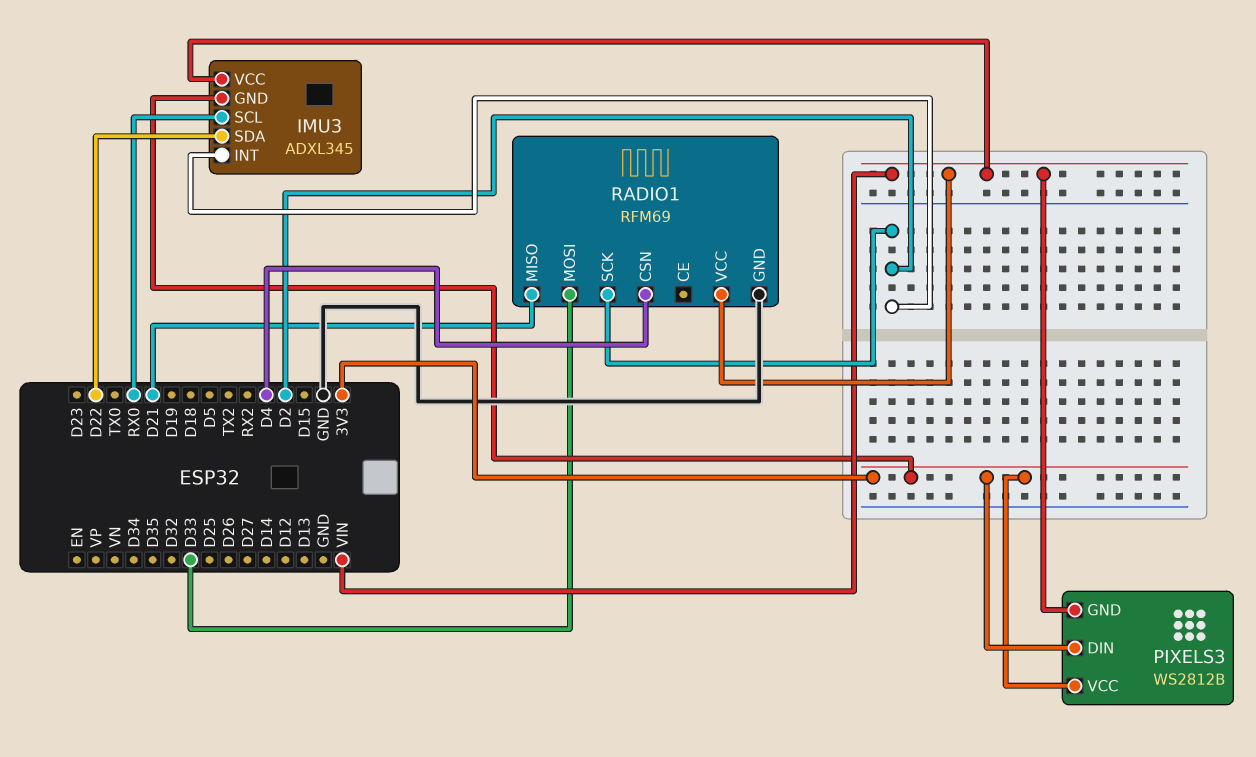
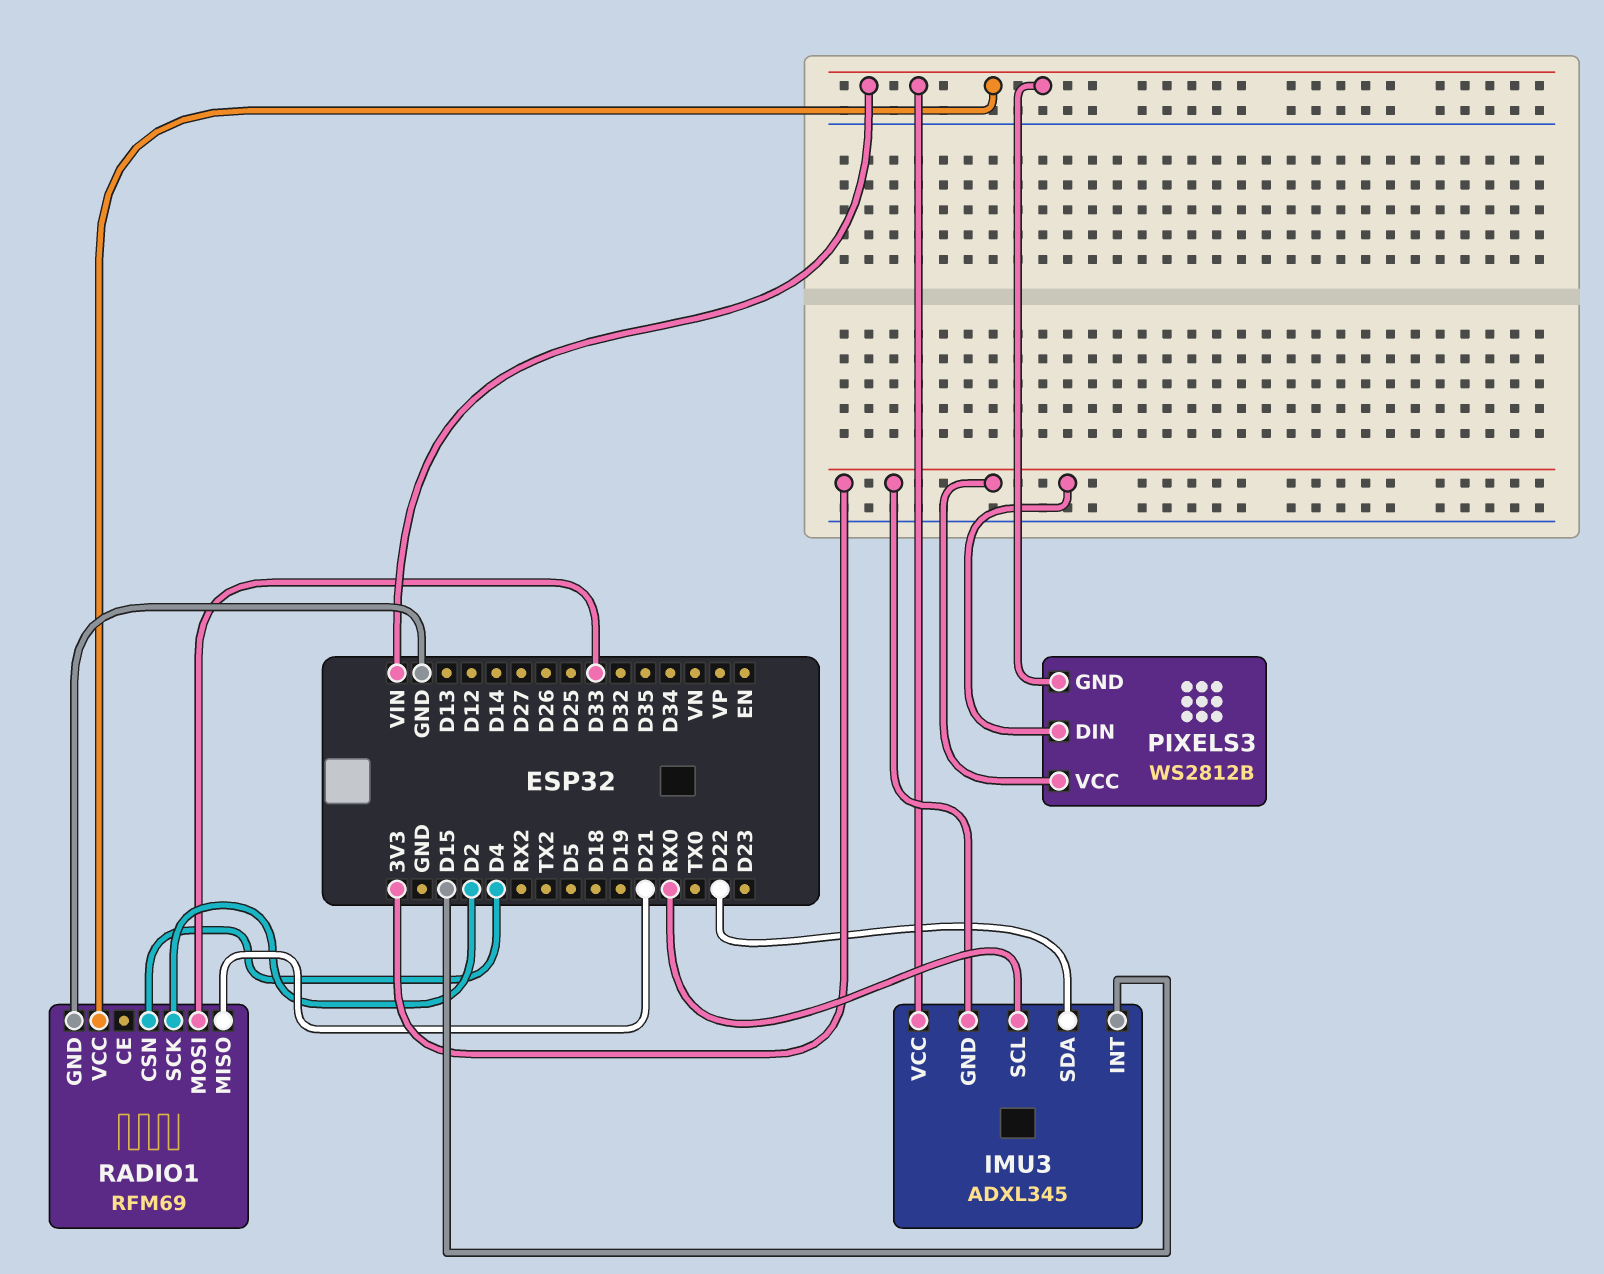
IMU3 pin INT: D2 -> D15

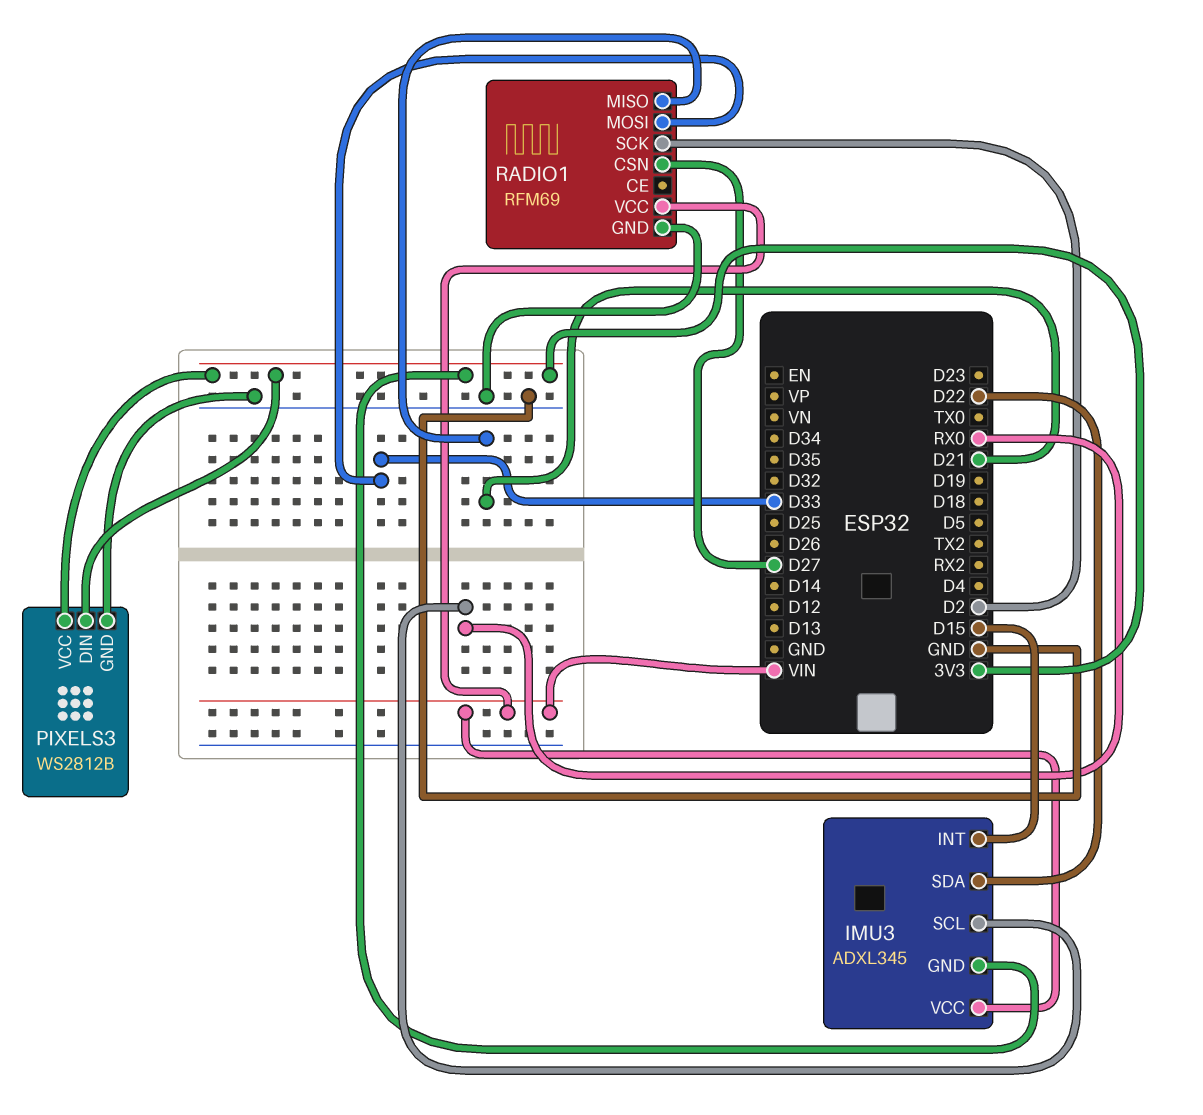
PIXELS3 pin GND: VIN -> GND
RADIO1 pin CSN: D4 -> D27

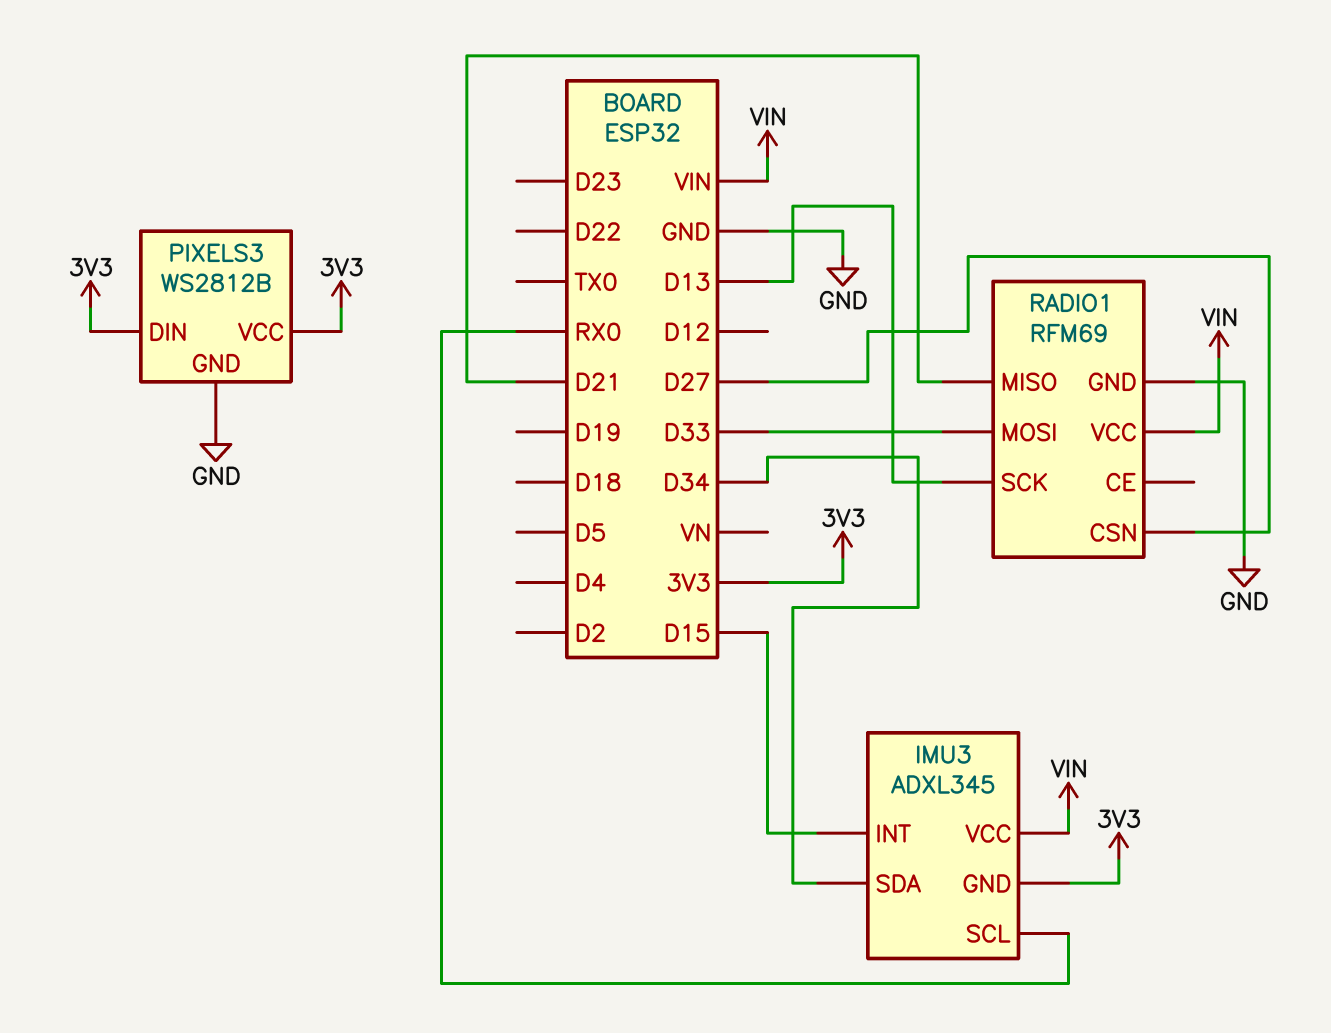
IMU3 pin SDA: D22 -> D34
RADIO1 pin SCK: D2 -> D13

